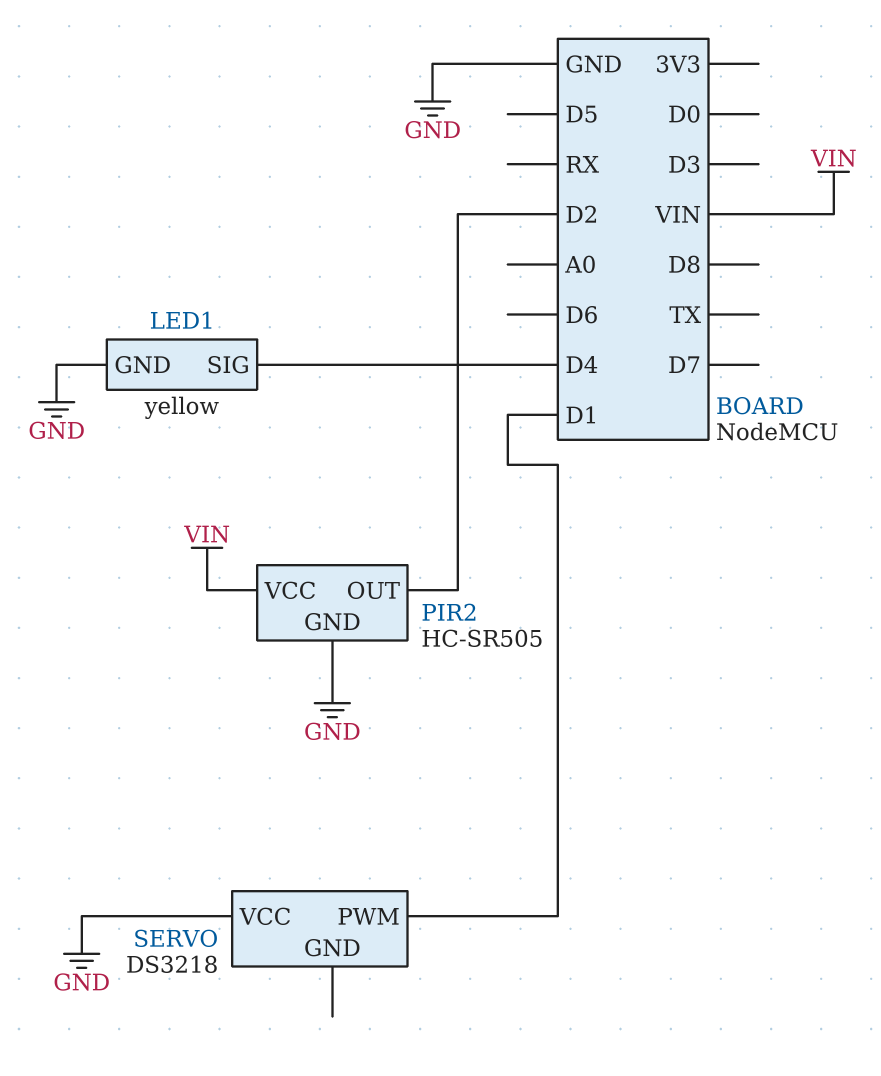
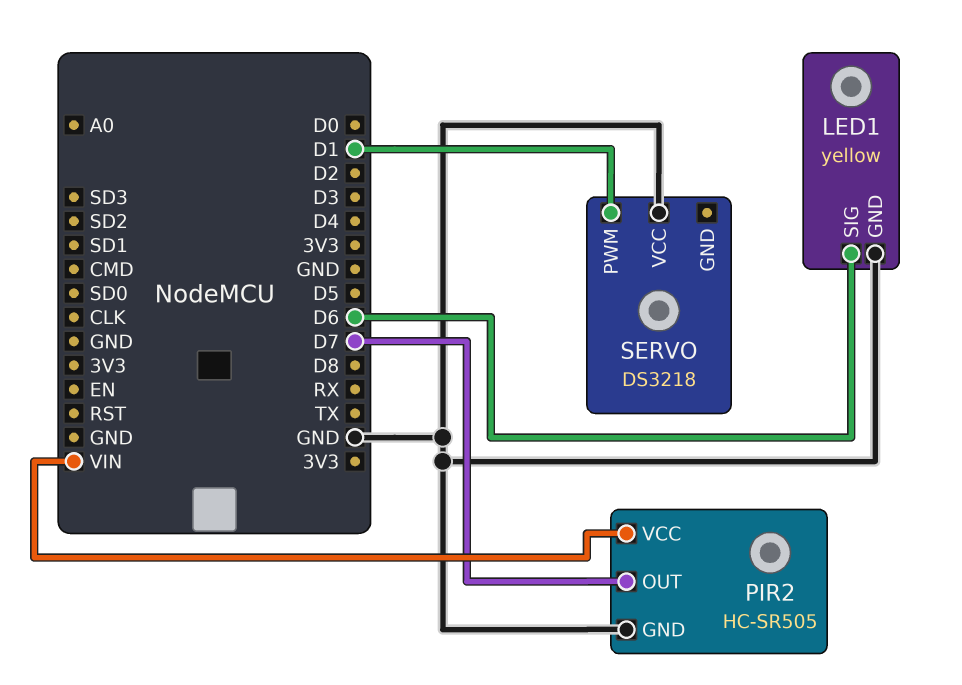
LED1 pin SIG: D4 -> D6
PIR2 pin OUT: D2 -> D7

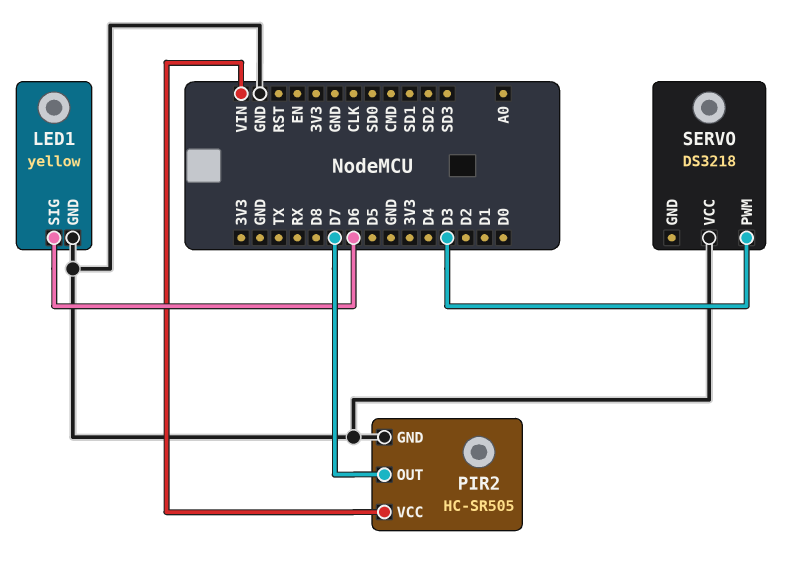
SERVO pin PWM: D1 -> D3

